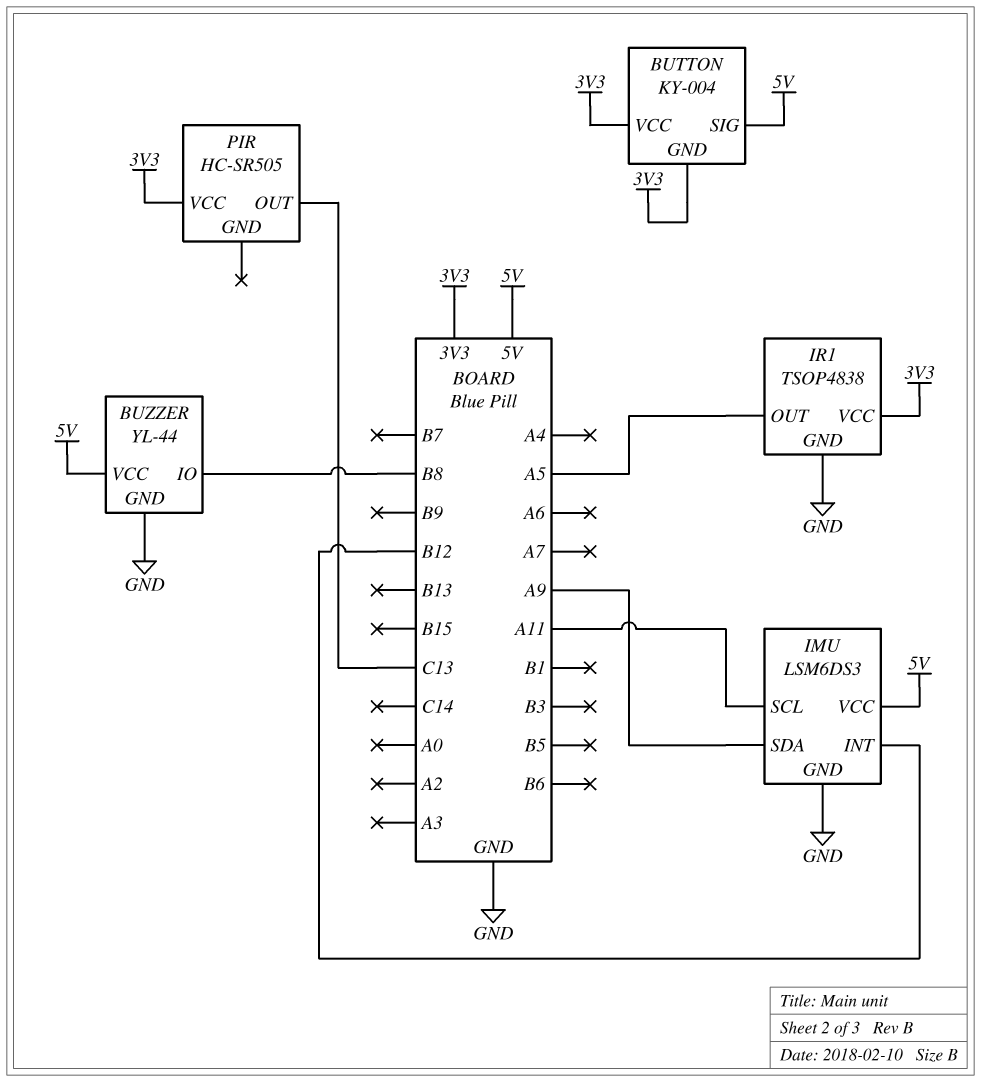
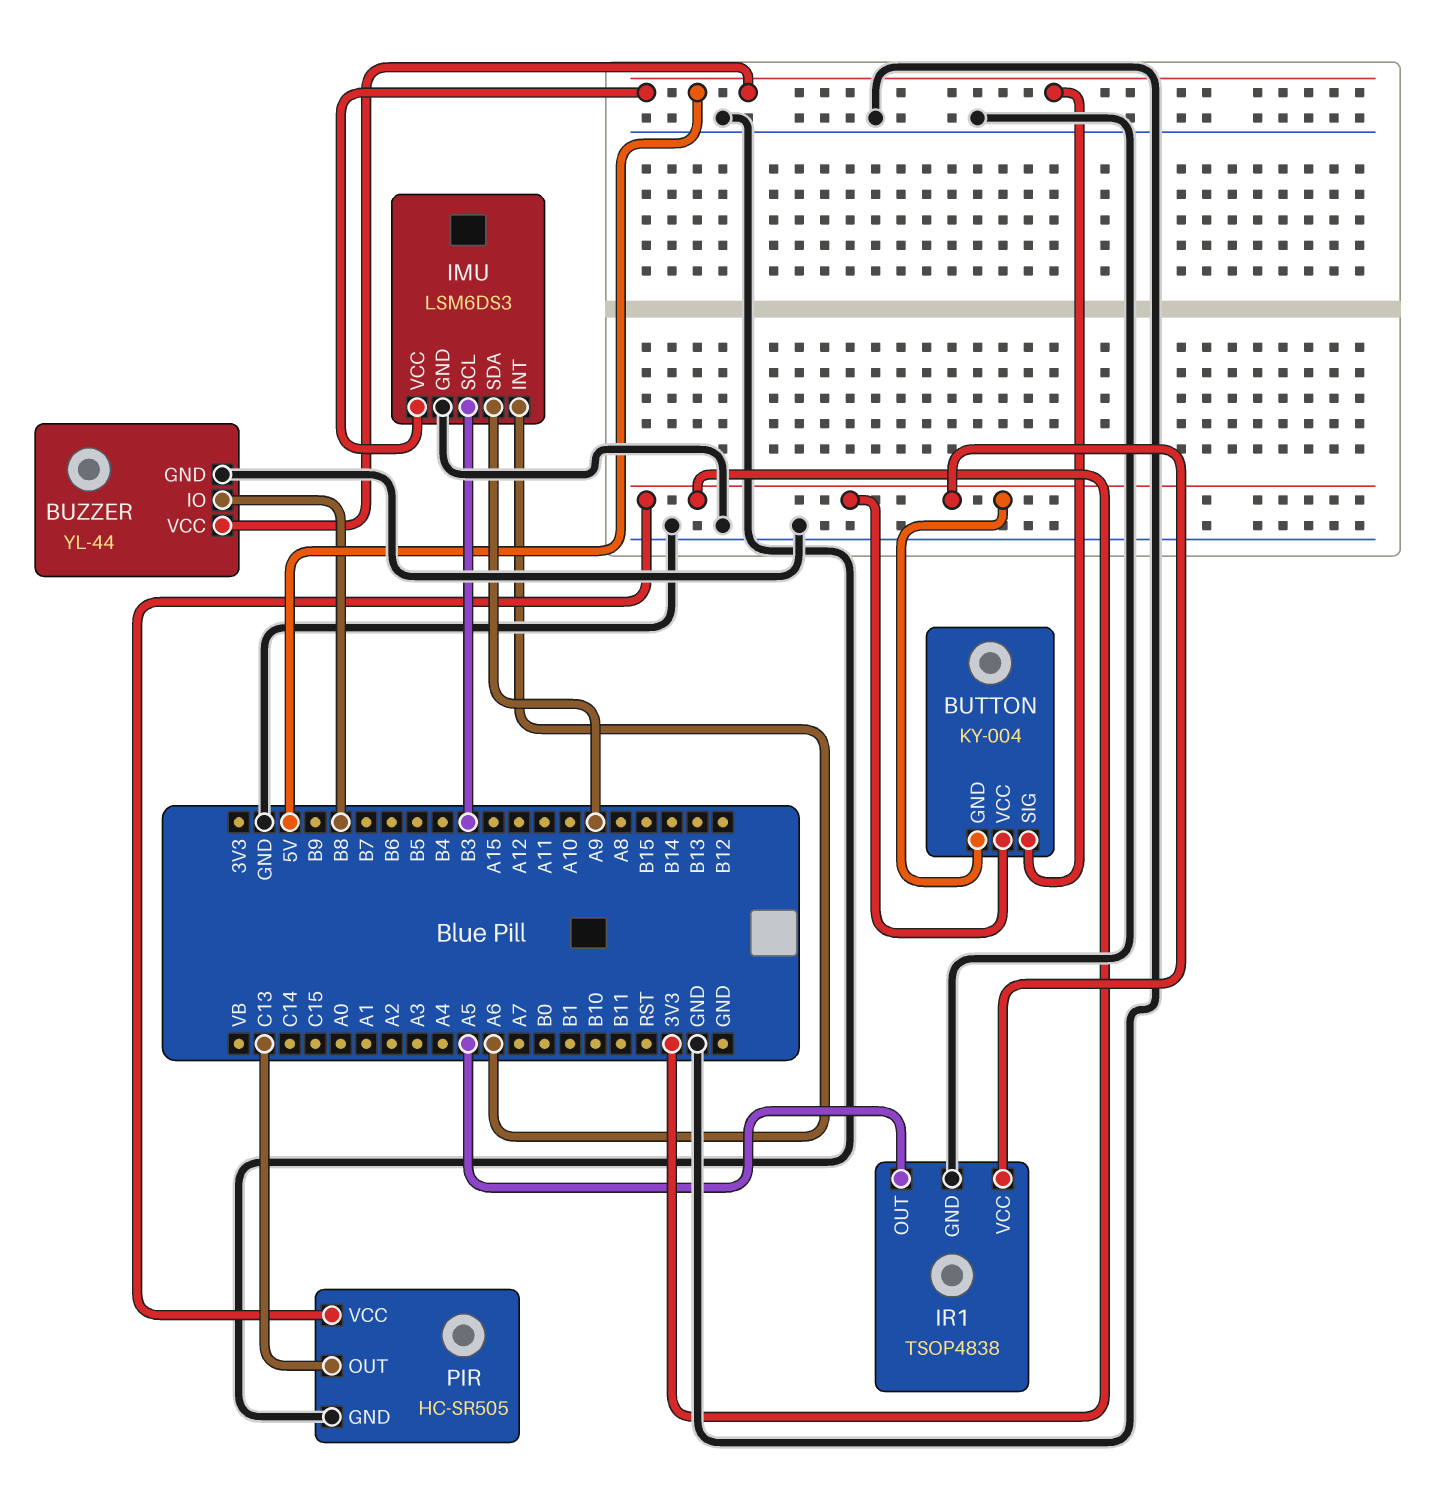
IMU pin INT: B12 -> A6
IMU pin SCL: A11 -> B3
PIR pin GND: none -> GND

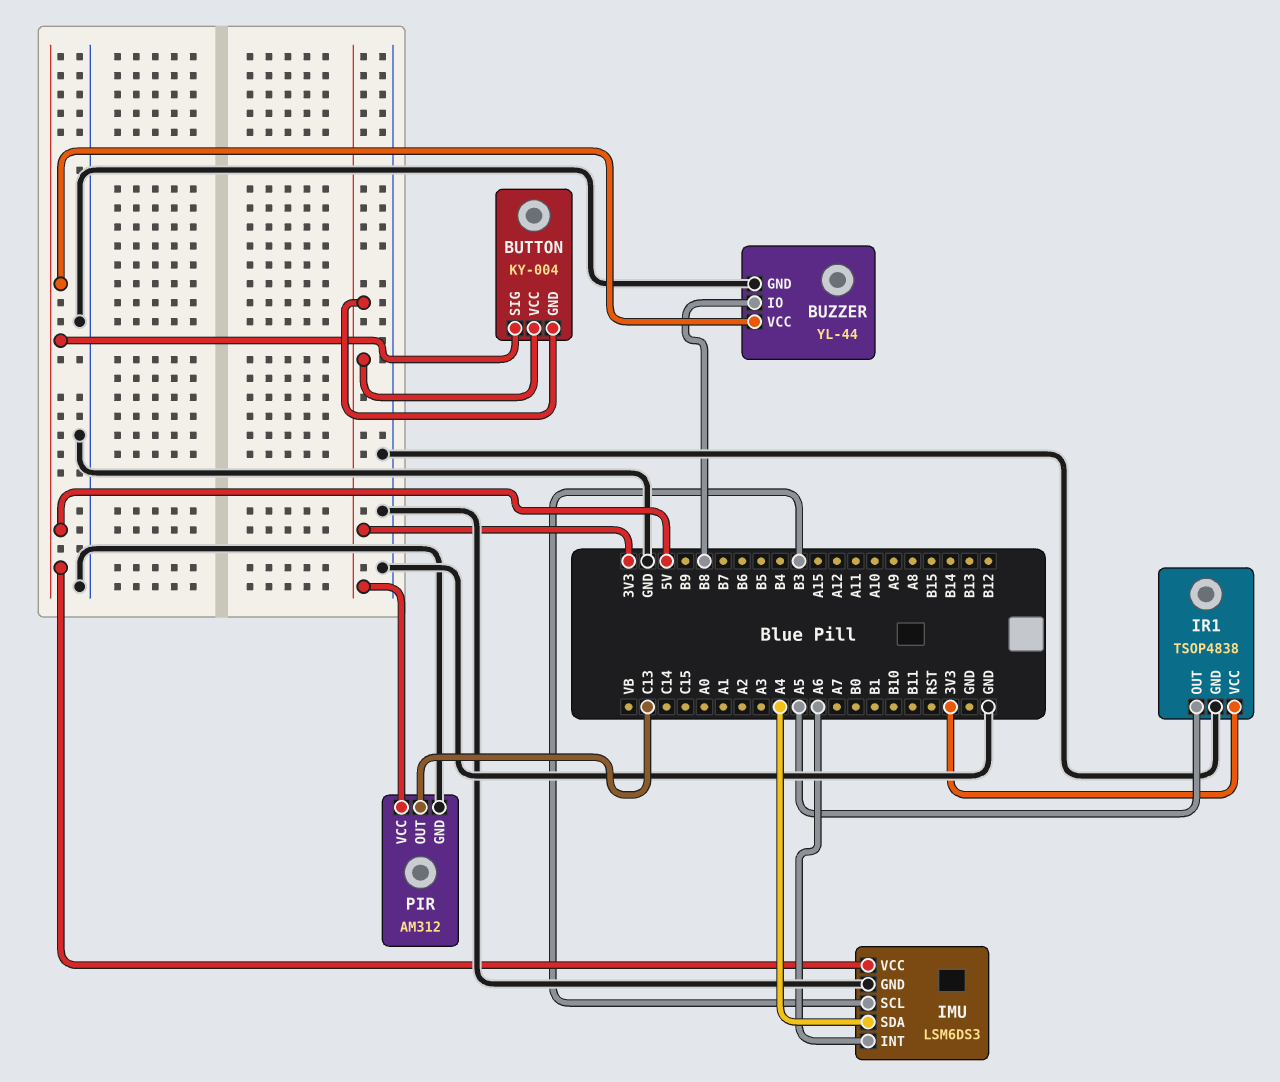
IMU pin SDA: A9 -> A4
PIR: HC-SR505 -> AM312

